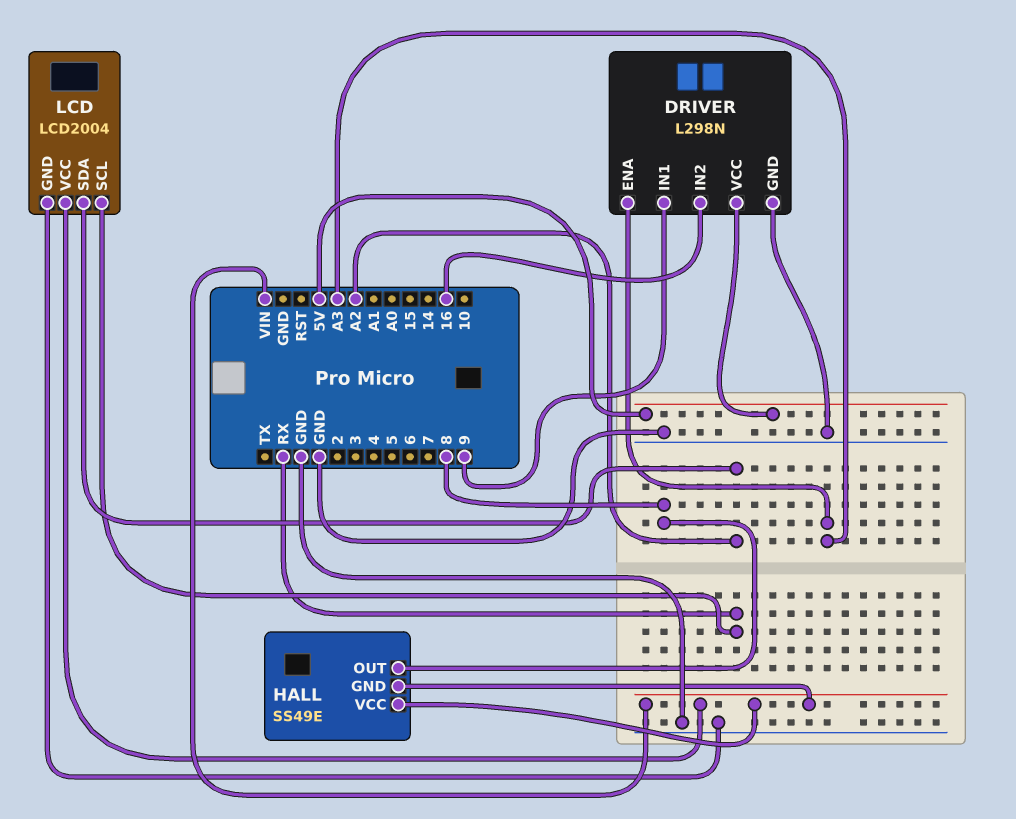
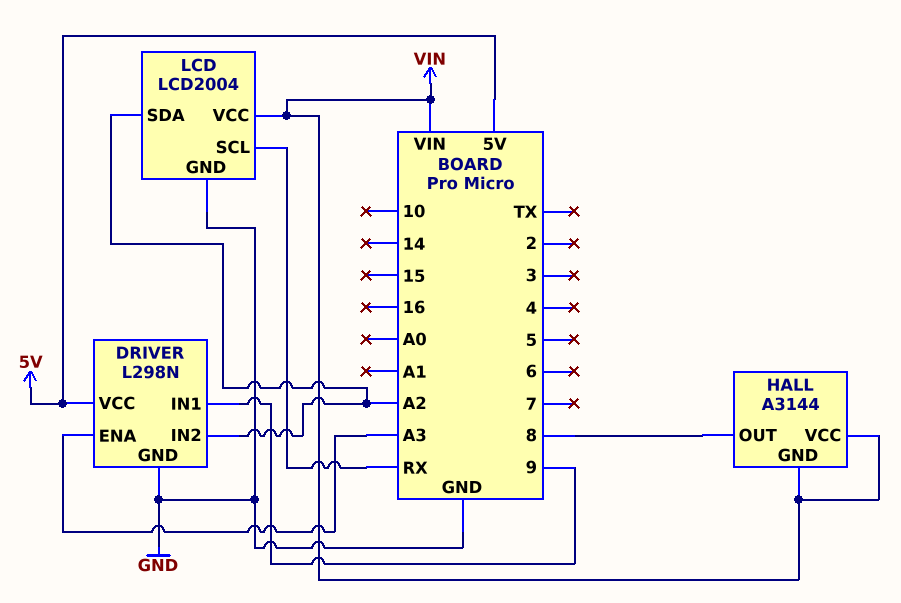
DRIVER pin IN2: 16 -> A2
HALL: SS49E -> A3144

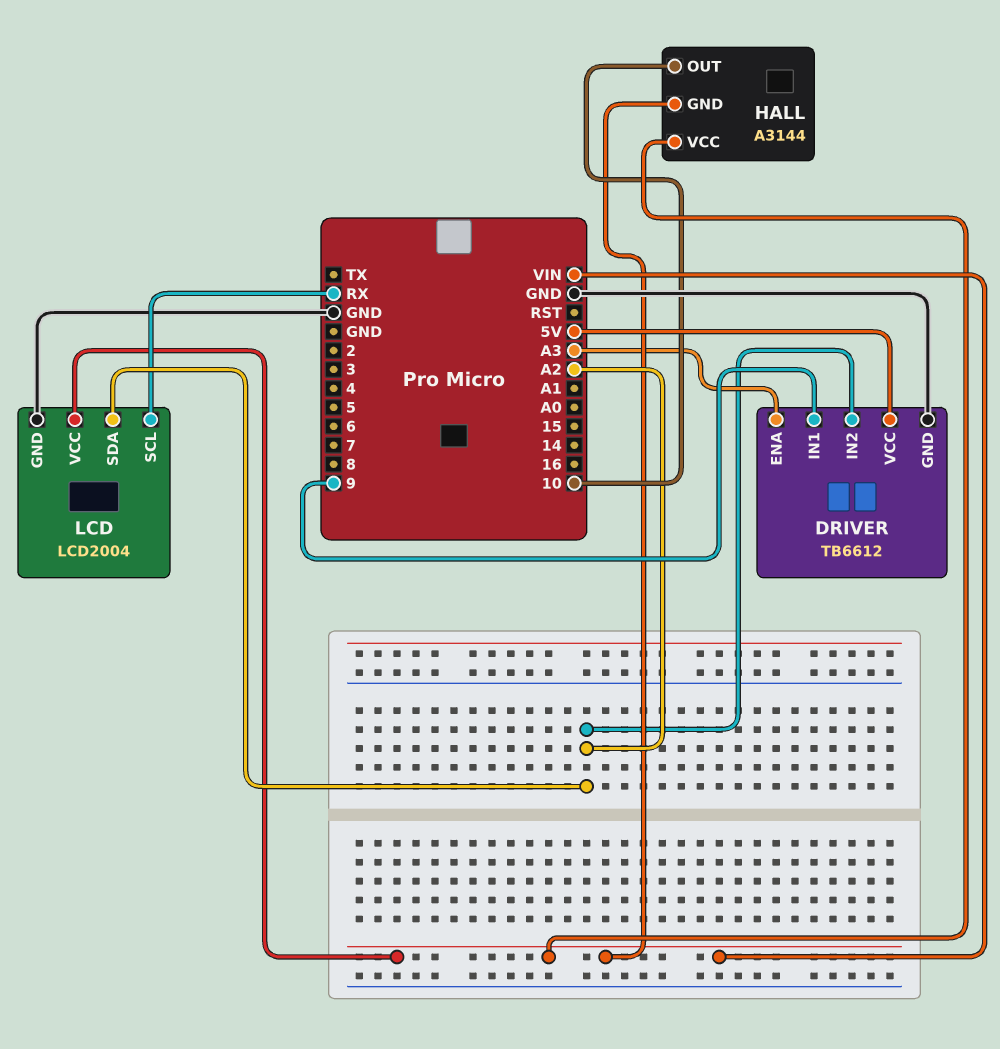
DRIVER: L298N -> TB6612
HALL pin OUT: 8 -> 10

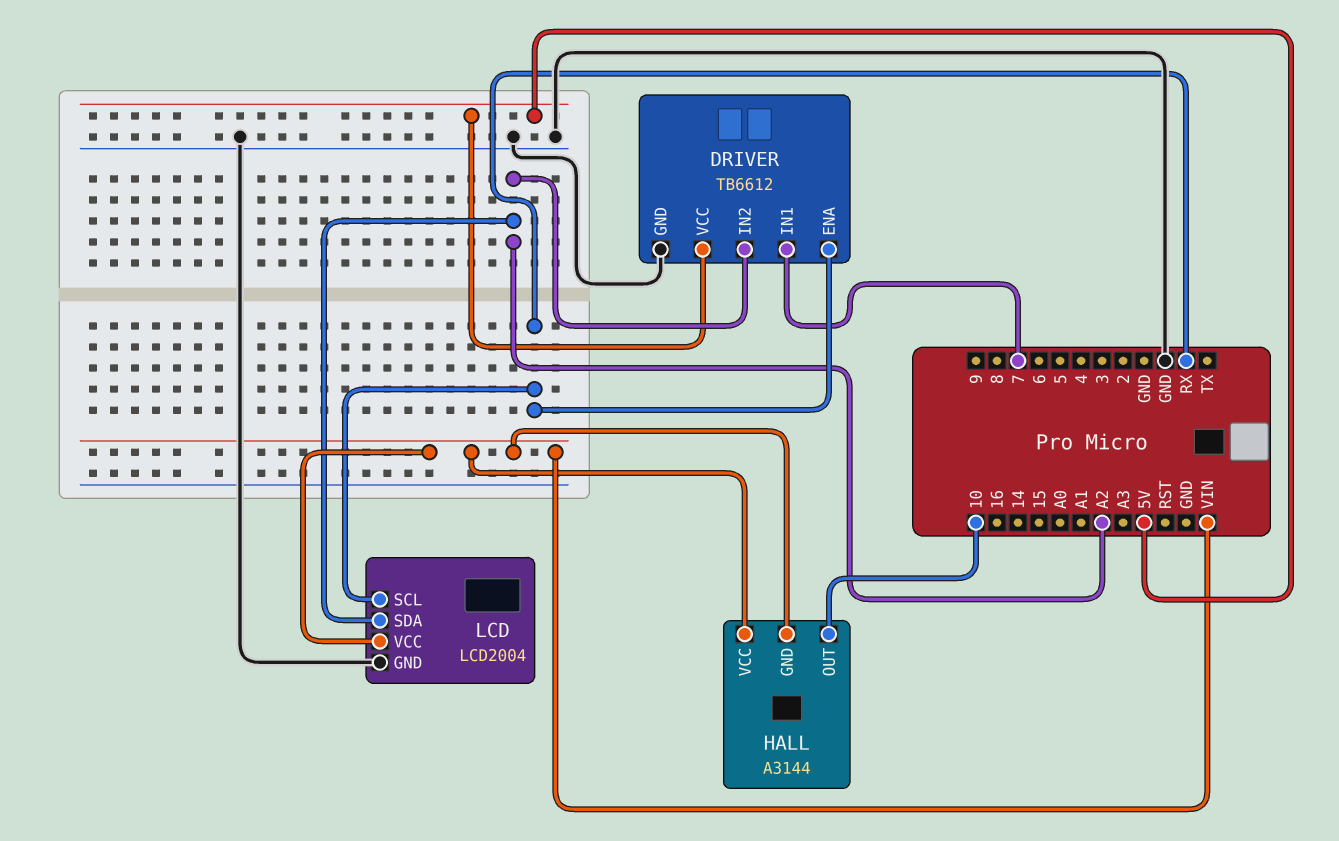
DRIVER pin ENA: A3 -> RX
DRIVER pin IN1: 9 -> 7

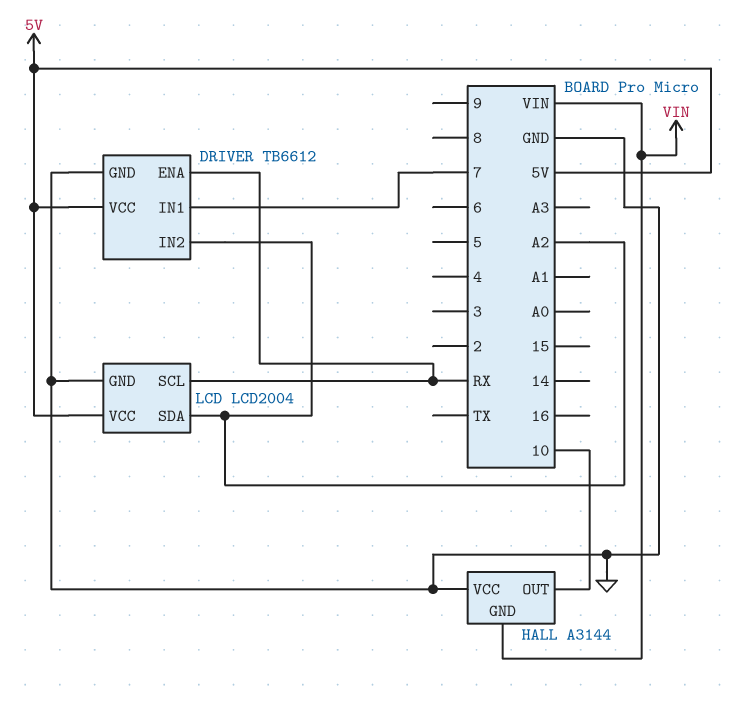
HALL pin VCC: VIN -> GND
LCD pin VCC: VIN -> 5V

